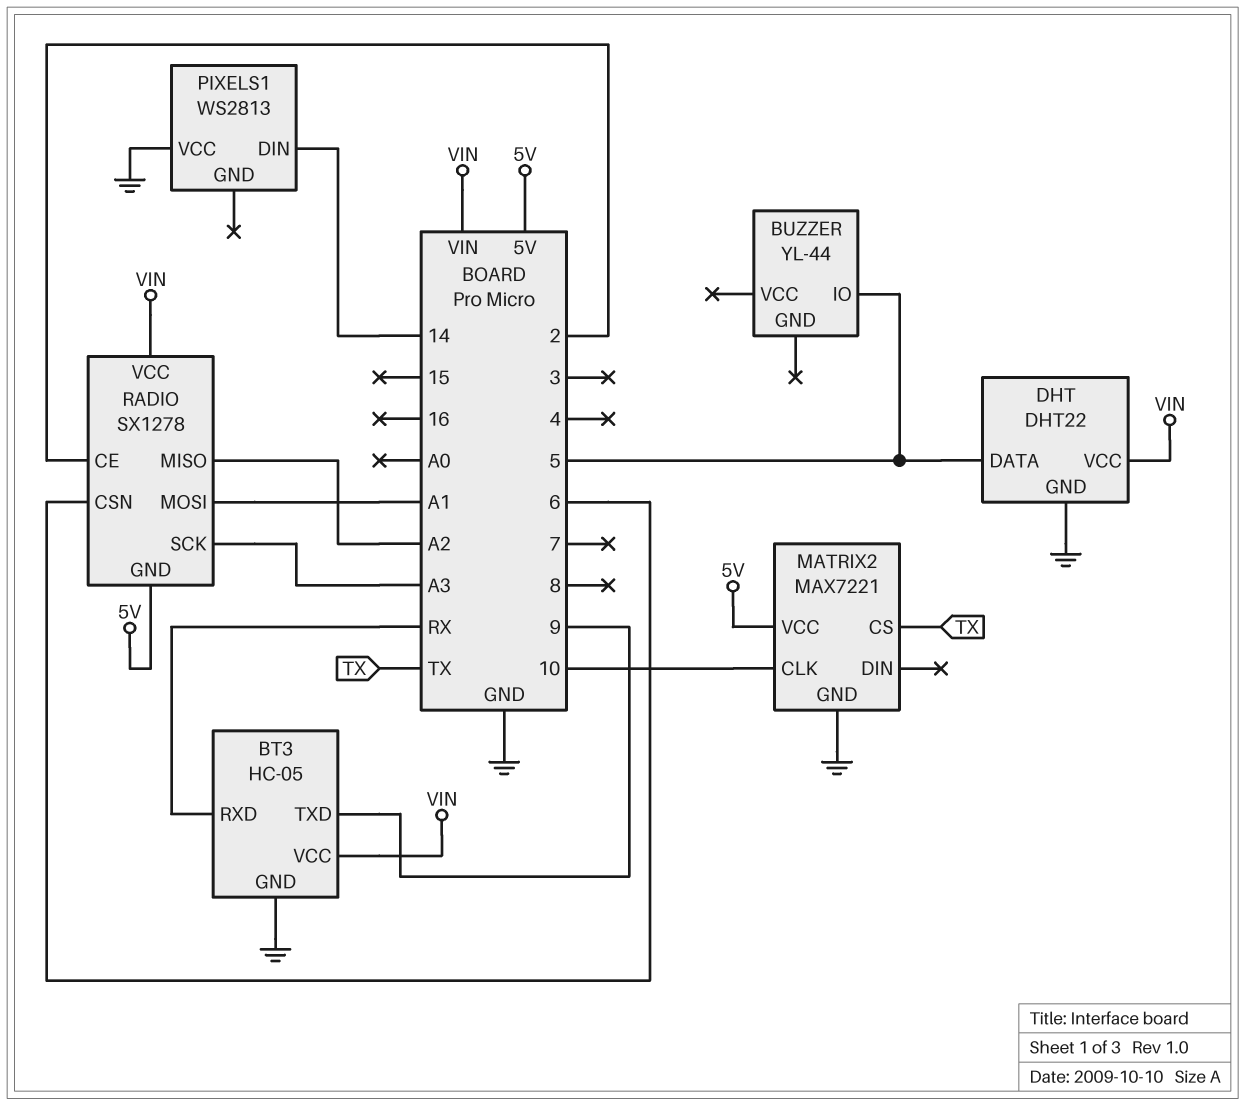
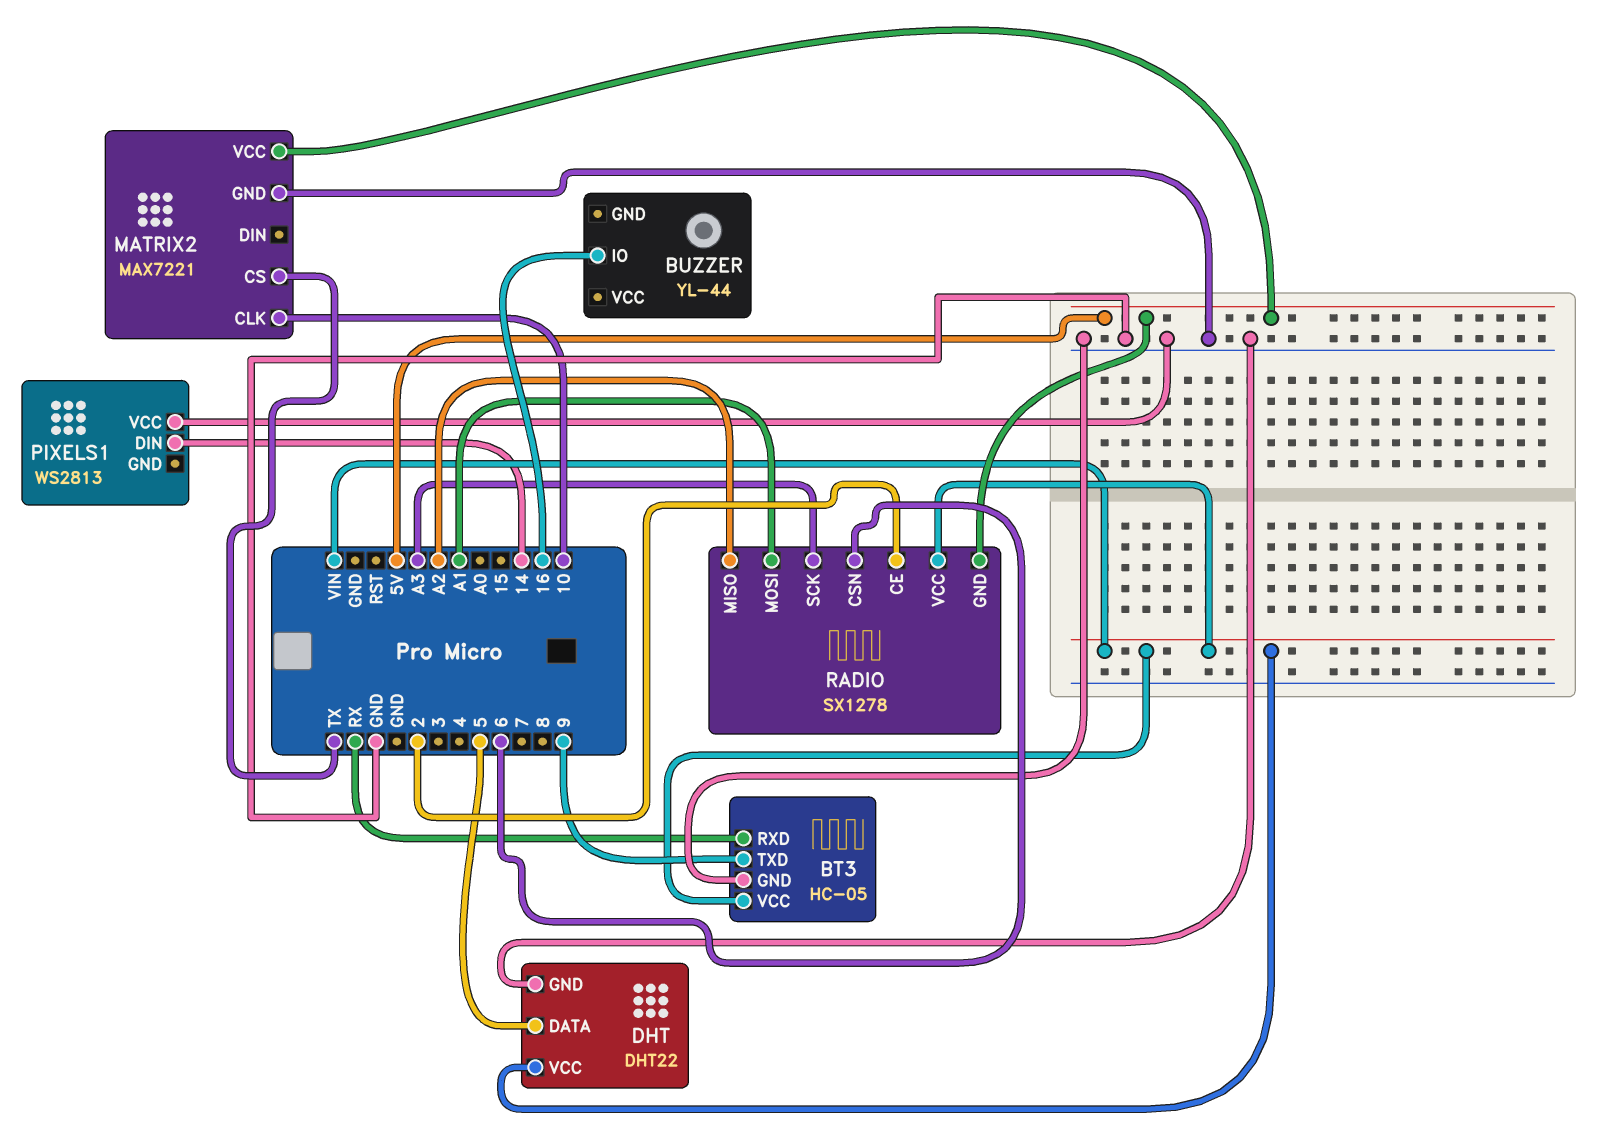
BUZZER pin IO: 5 -> 16

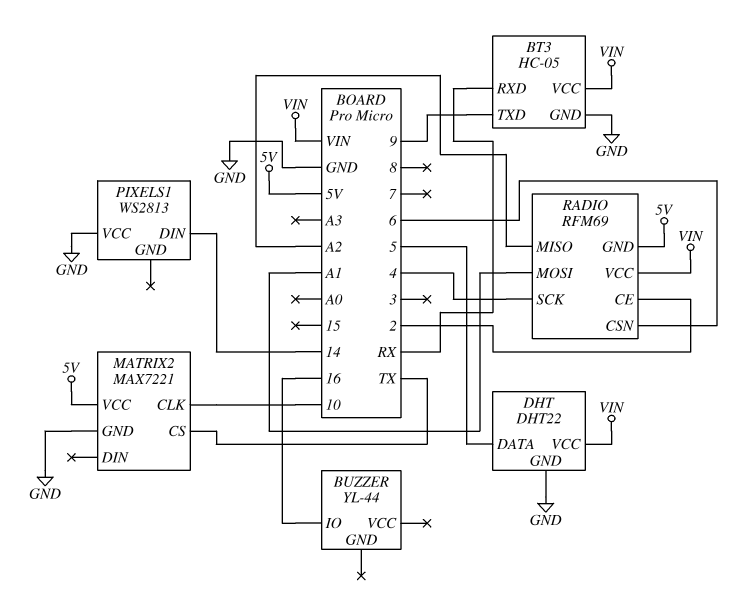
RADIO: SX1278 -> RFM69
RADIO pin SCK: A3 -> 4

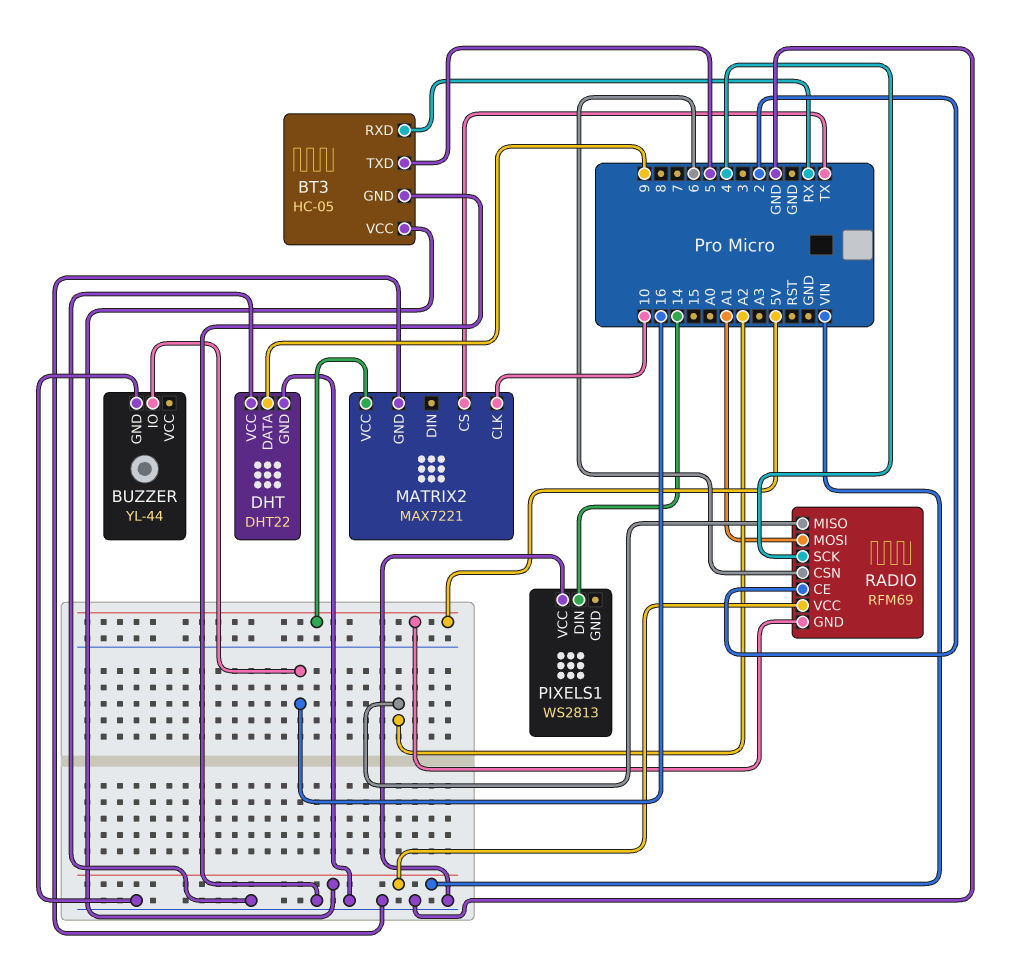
BT3 pin TXD: 9 -> 5
BUZZER pin GND: none -> GND
DHT pin DATA: 5 -> 9
DHT pin VCC: VIN -> GND

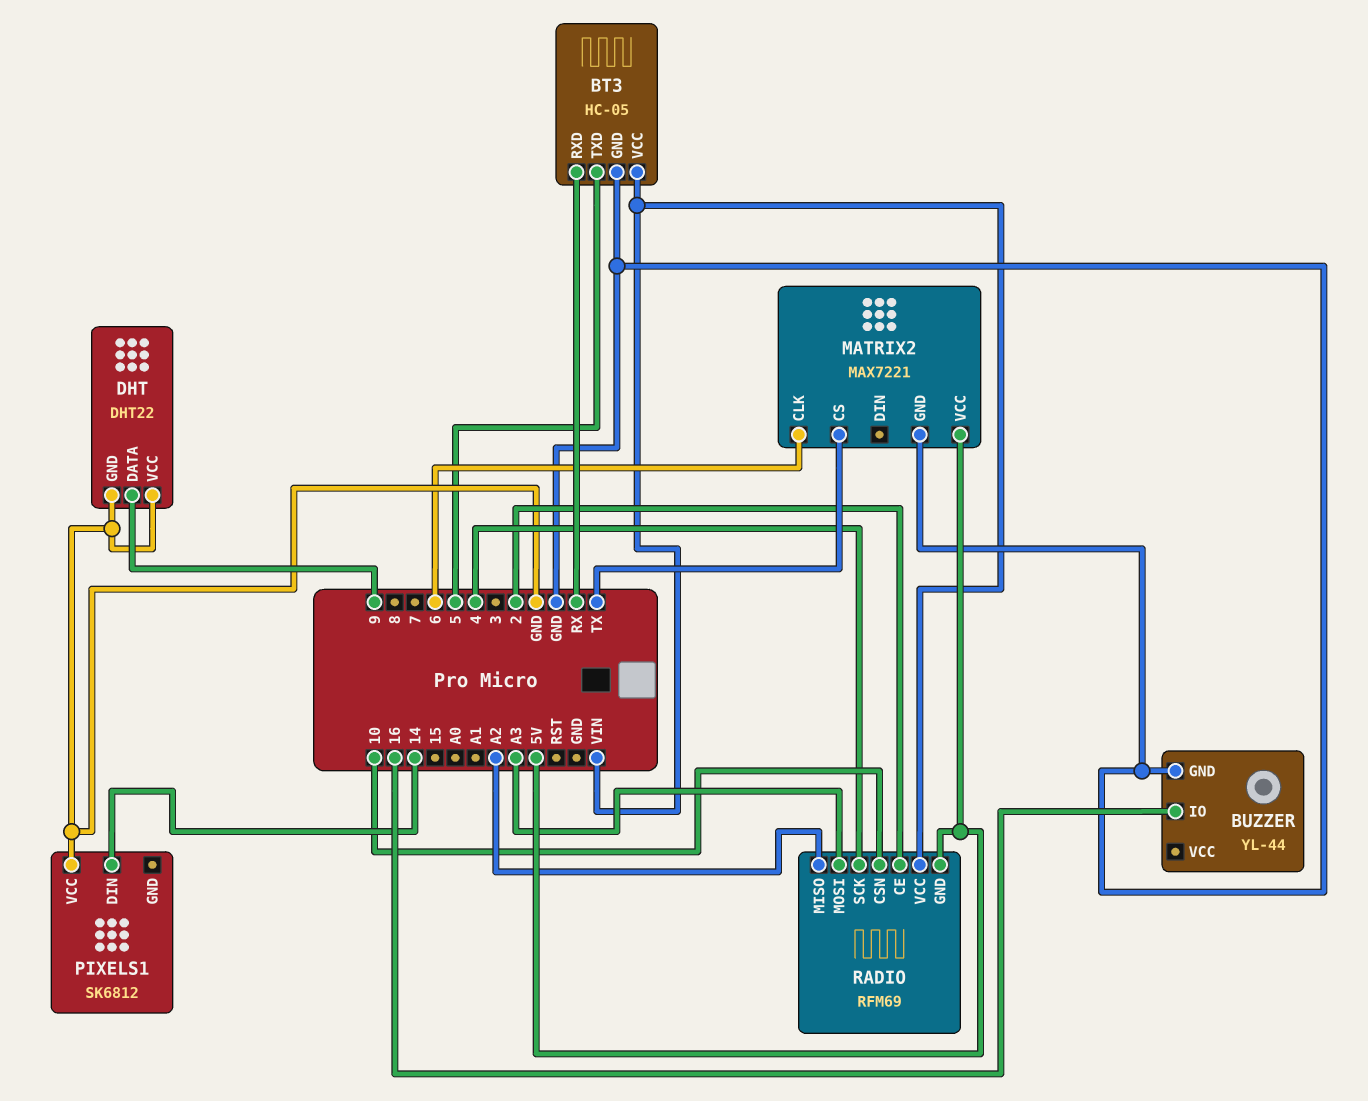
MATRIX2 pin CLK: 10 -> 6
PIXELS1: WS2813 -> SK6812
RADIO pin CSN: 6 -> 10
RADIO pin MOSI: A1 -> A3

